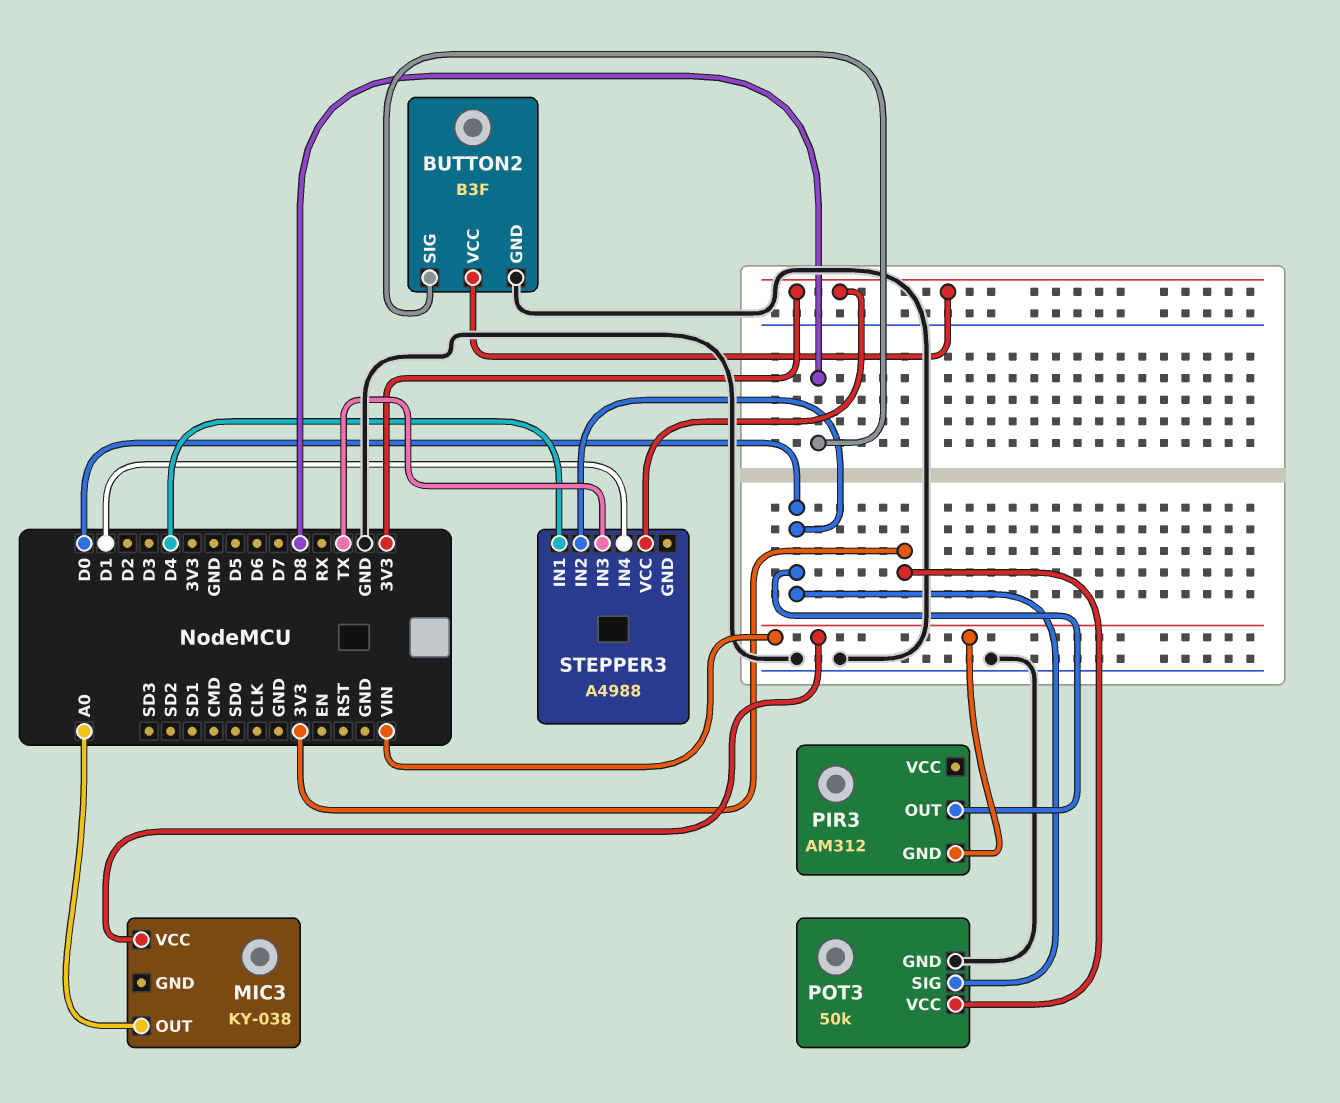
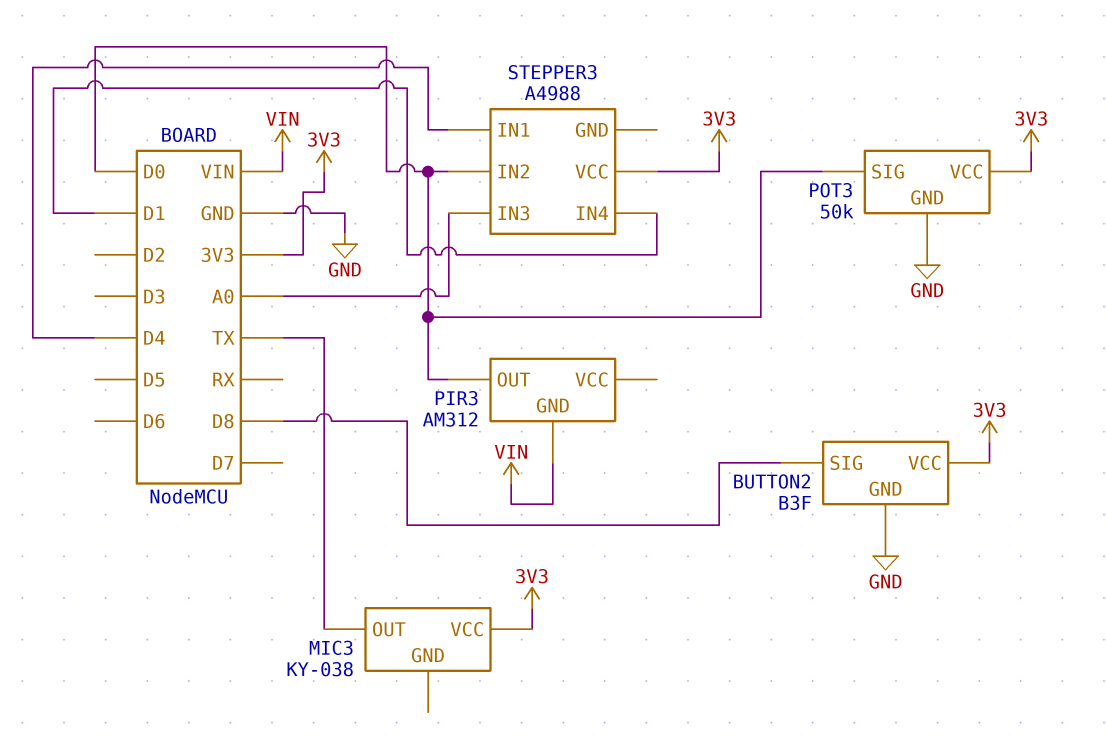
MIC3 pin OUT: A0 -> TX
MIC3 pin VCC: VIN -> 3V3
STEPPER3 pin IN3: TX -> A0

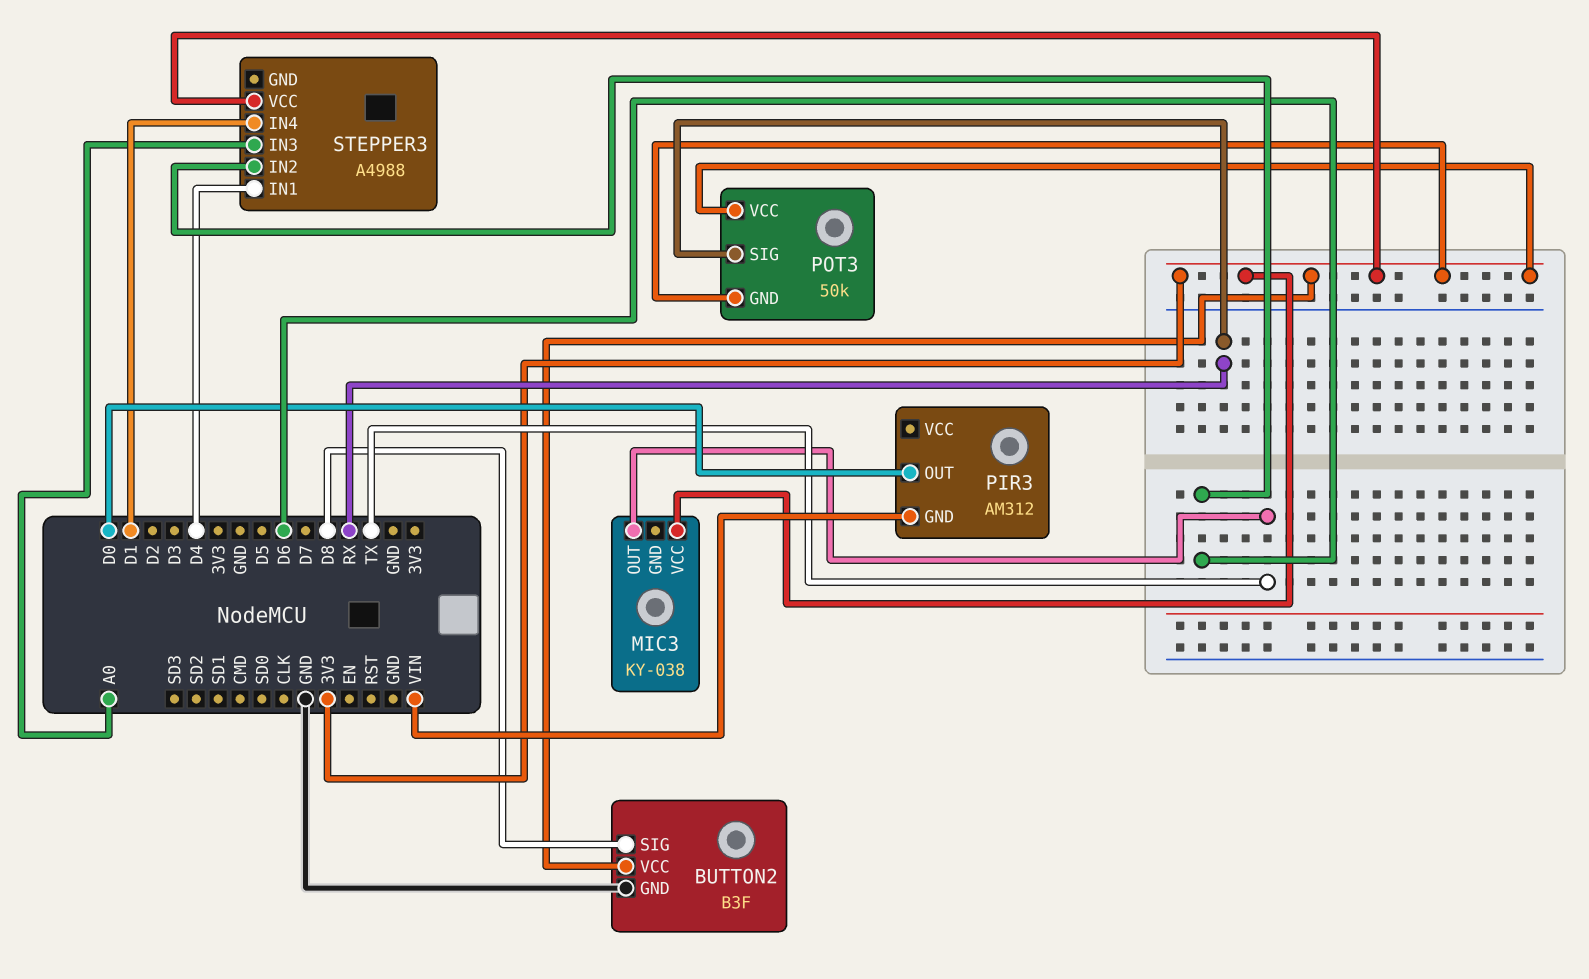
POT3 pin GND: GND -> 3V3
POT3 pin SIG: D0 -> RX
STEPPER3 pin IN2: D0 -> D6

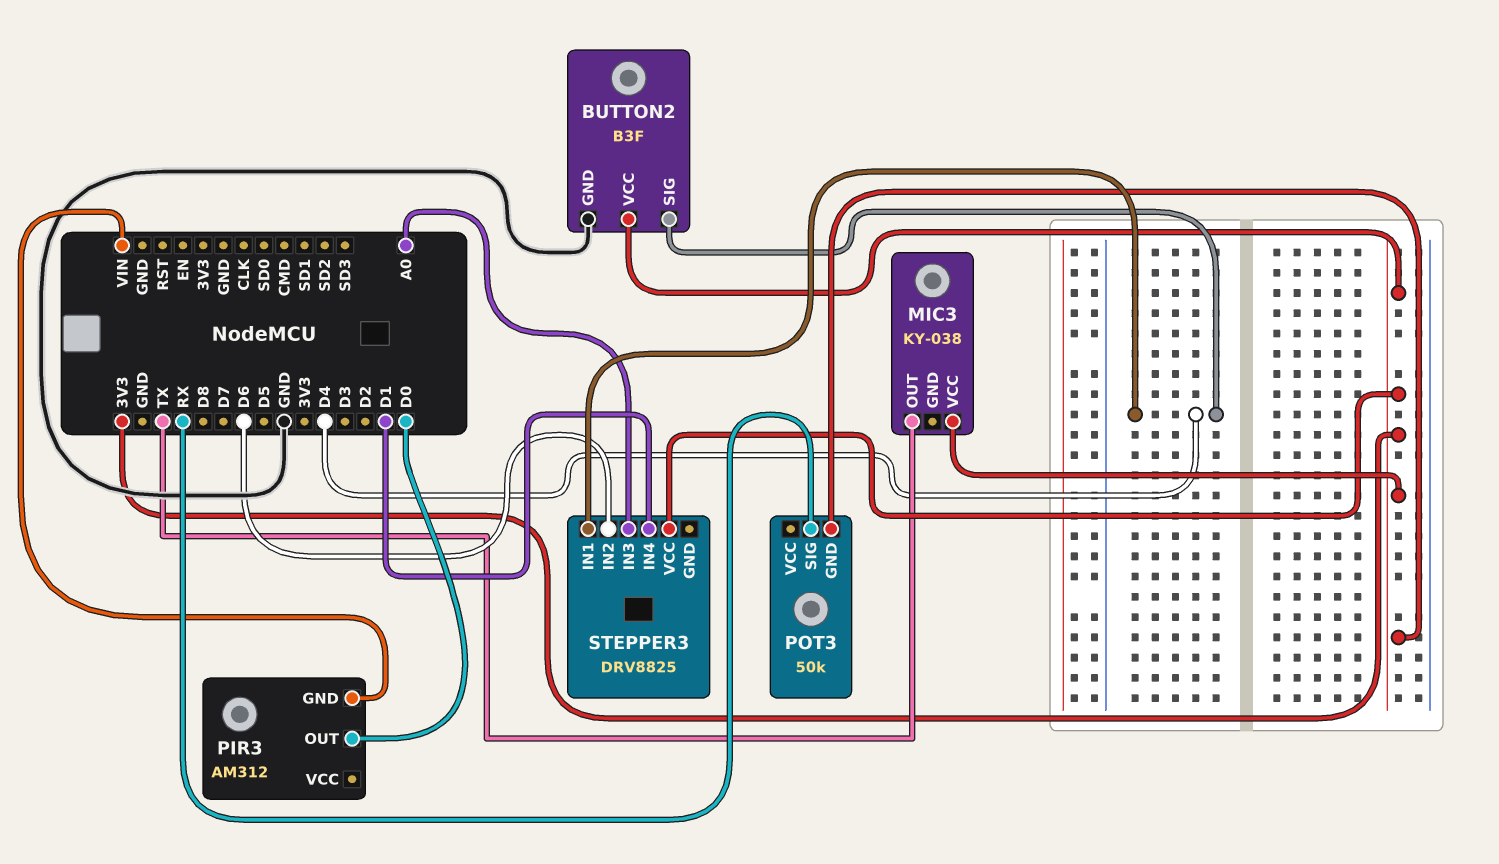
BUTTON2 pin SIG: D8 -> D4
POT3 pin VCC: 3V3 -> none
STEPPER3: A4988 -> DRV8825

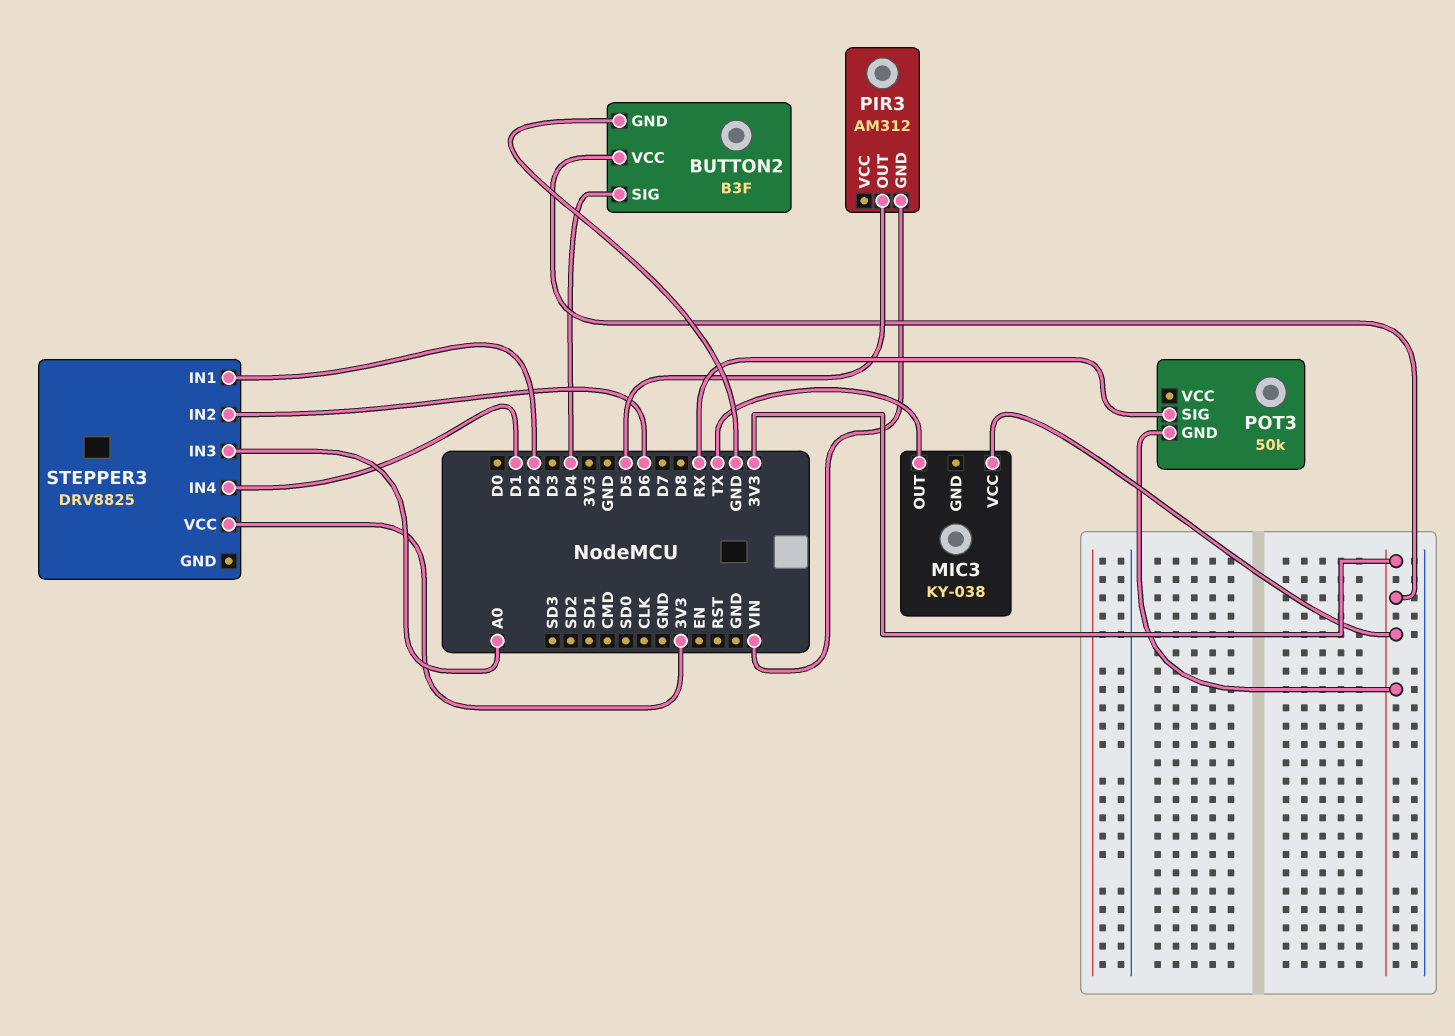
PIR3 pin OUT: D0 -> D5
STEPPER3 pin IN1: D4 -> D2

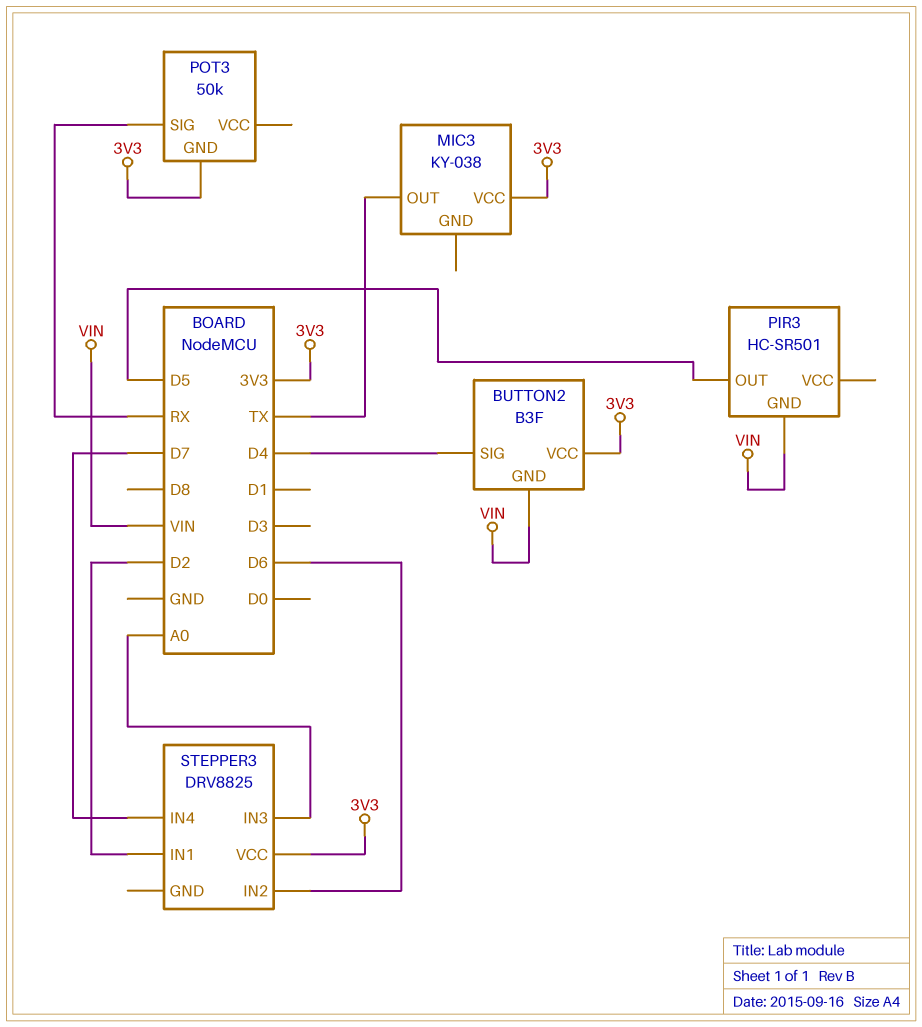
BUTTON2 pin GND: GND -> VIN
PIR3: AM312 -> HC-SR501
STEPPER3 pin IN4: D1 -> D7

